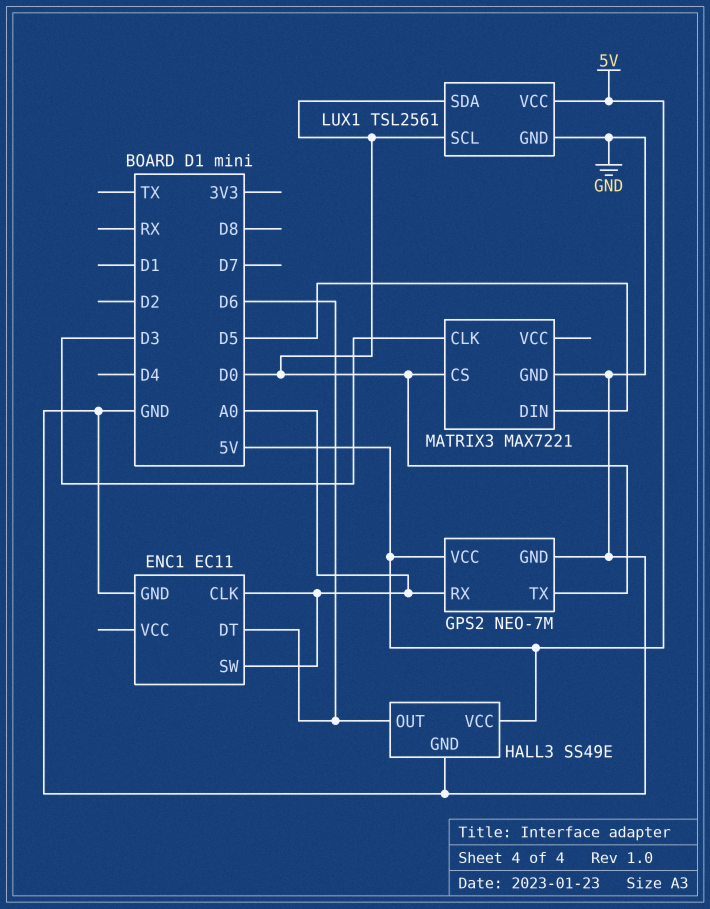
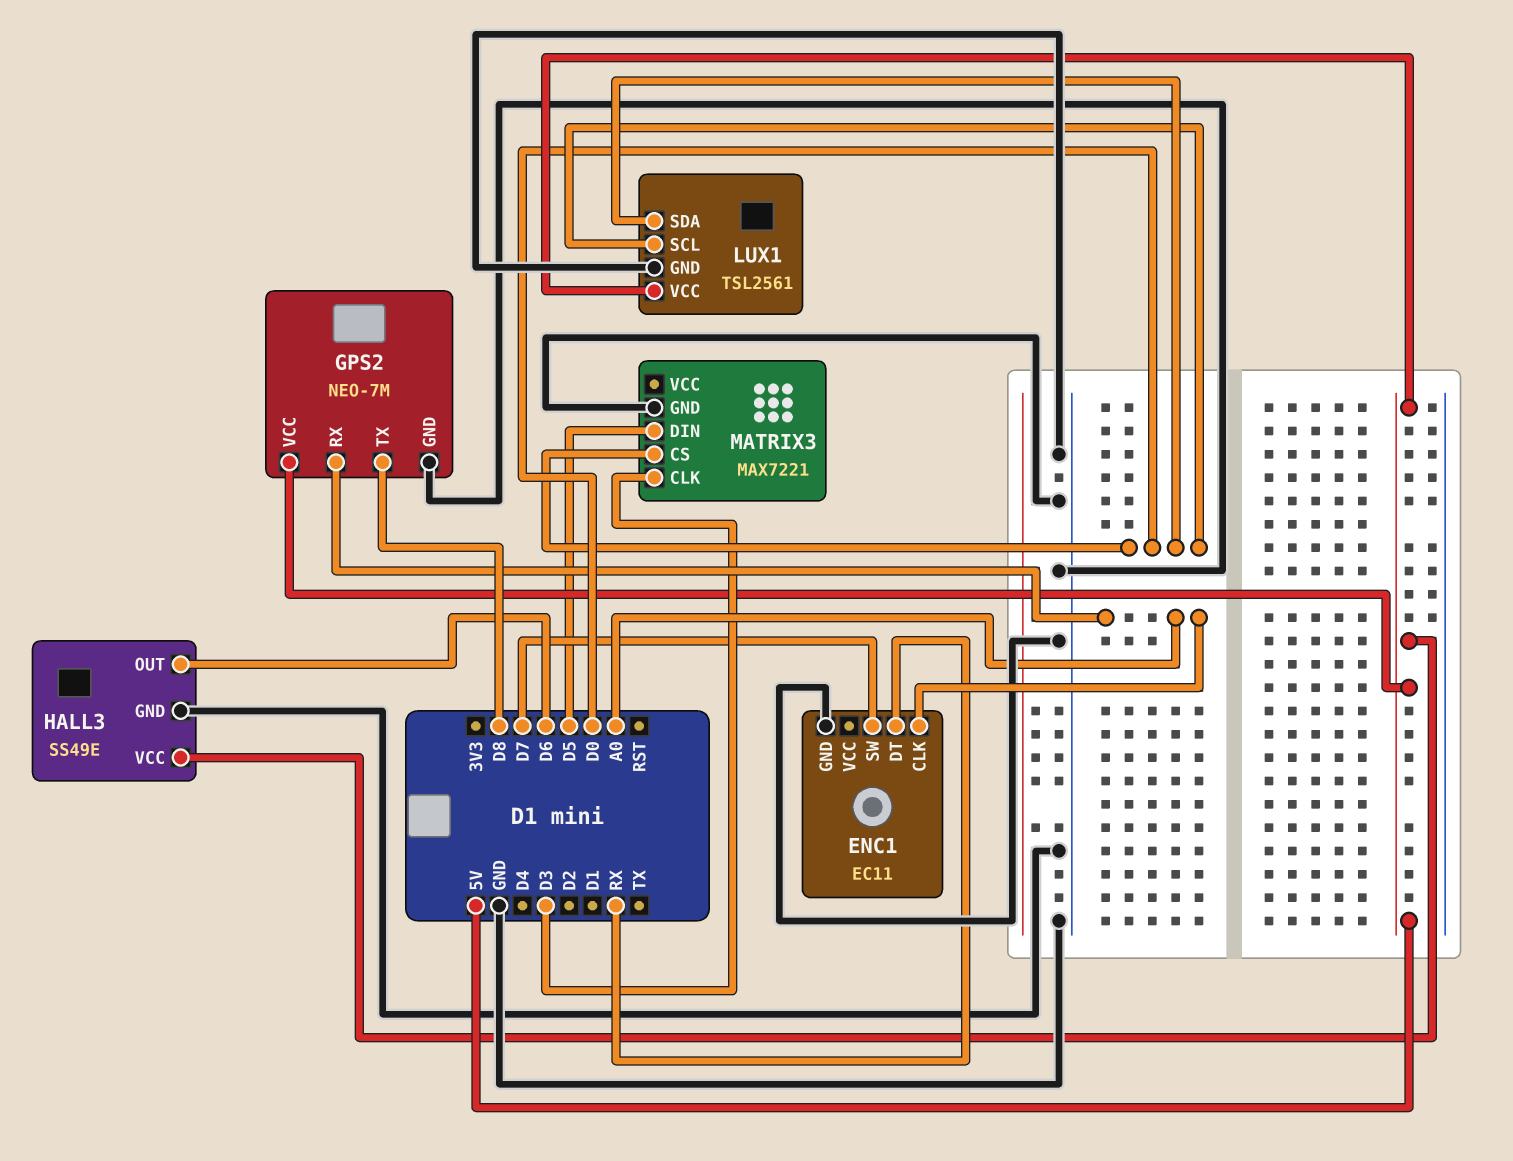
ENC1 pin DT: D6 -> RX
ENC1 pin SW: A0 -> D7
GPS2 pin TX: D0 -> D8

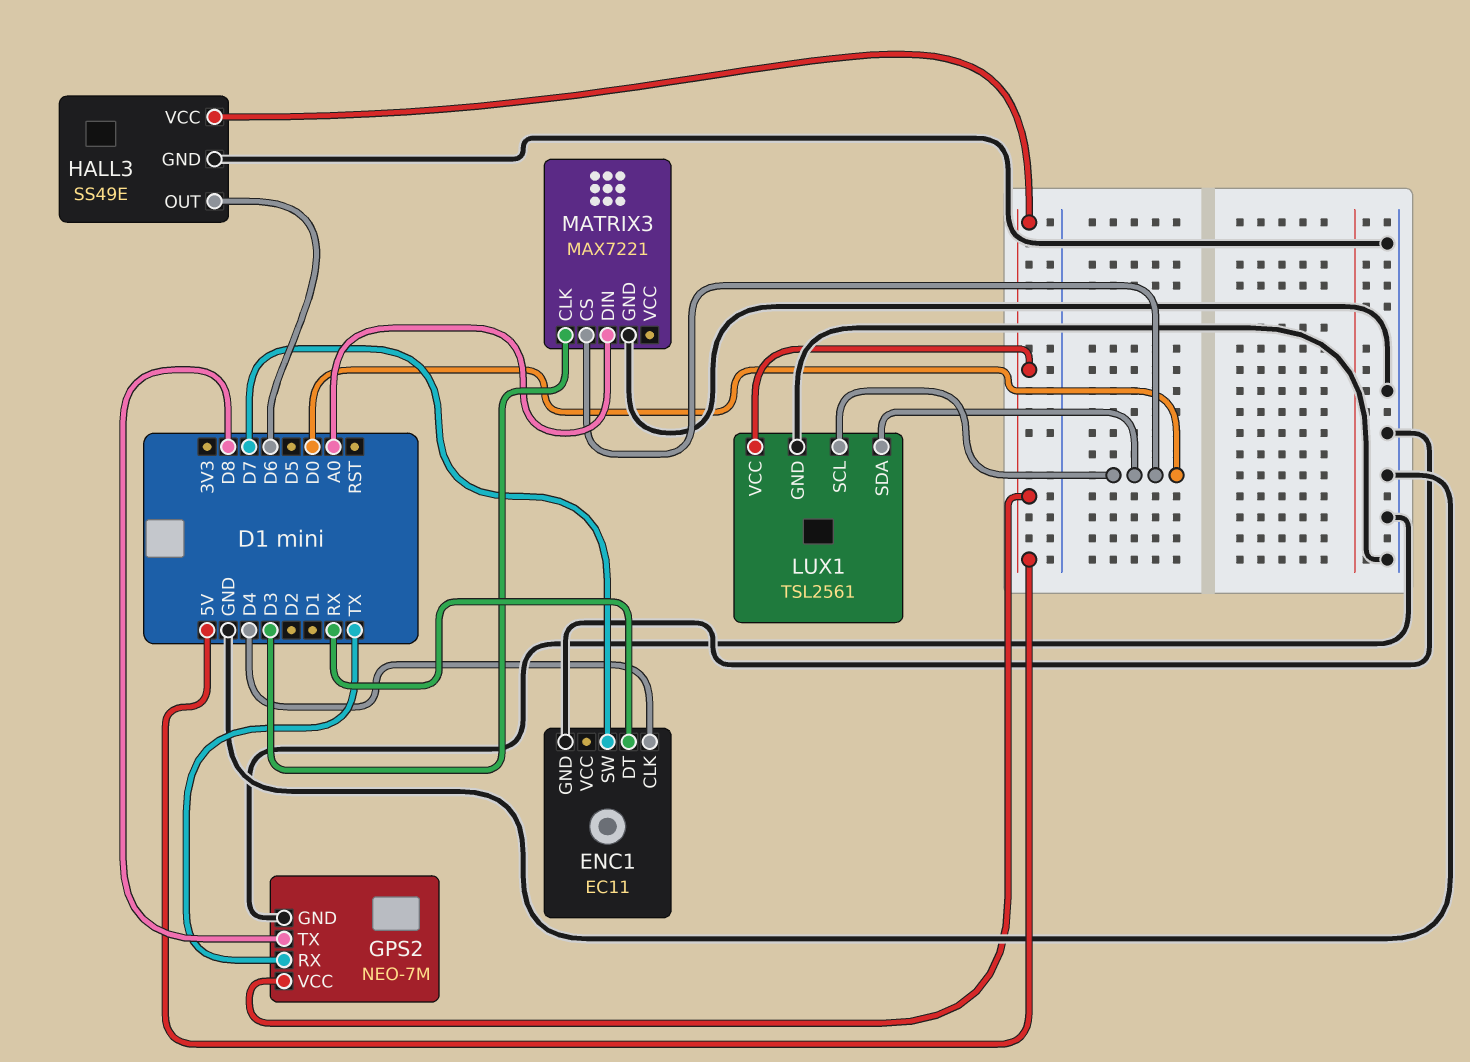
ENC1 pin CLK: A0 -> D4
GPS2 pin RX: A0 -> TX
MATRIX3 pin DIN: D5 -> A0

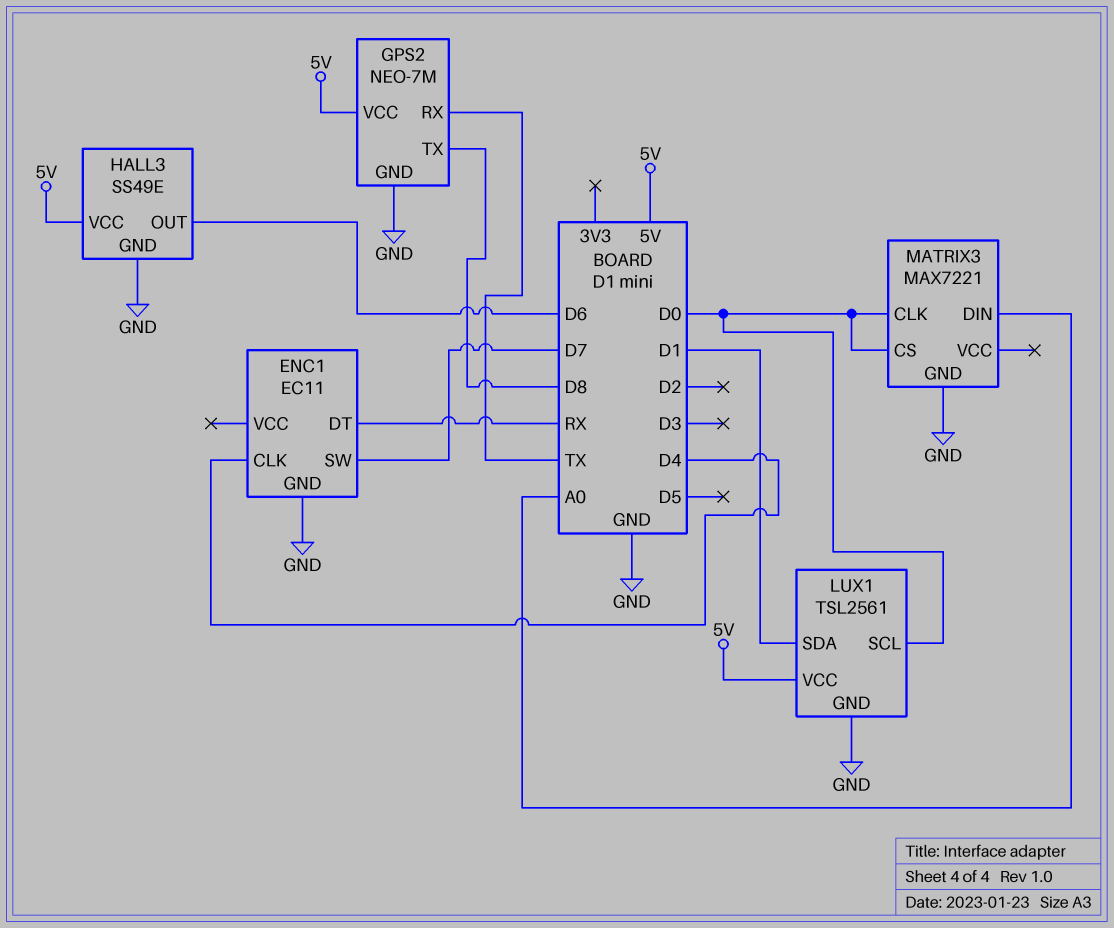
LUX1 pin SDA: D0 -> D1
MATRIX3 pin CLK: D3 -> D0

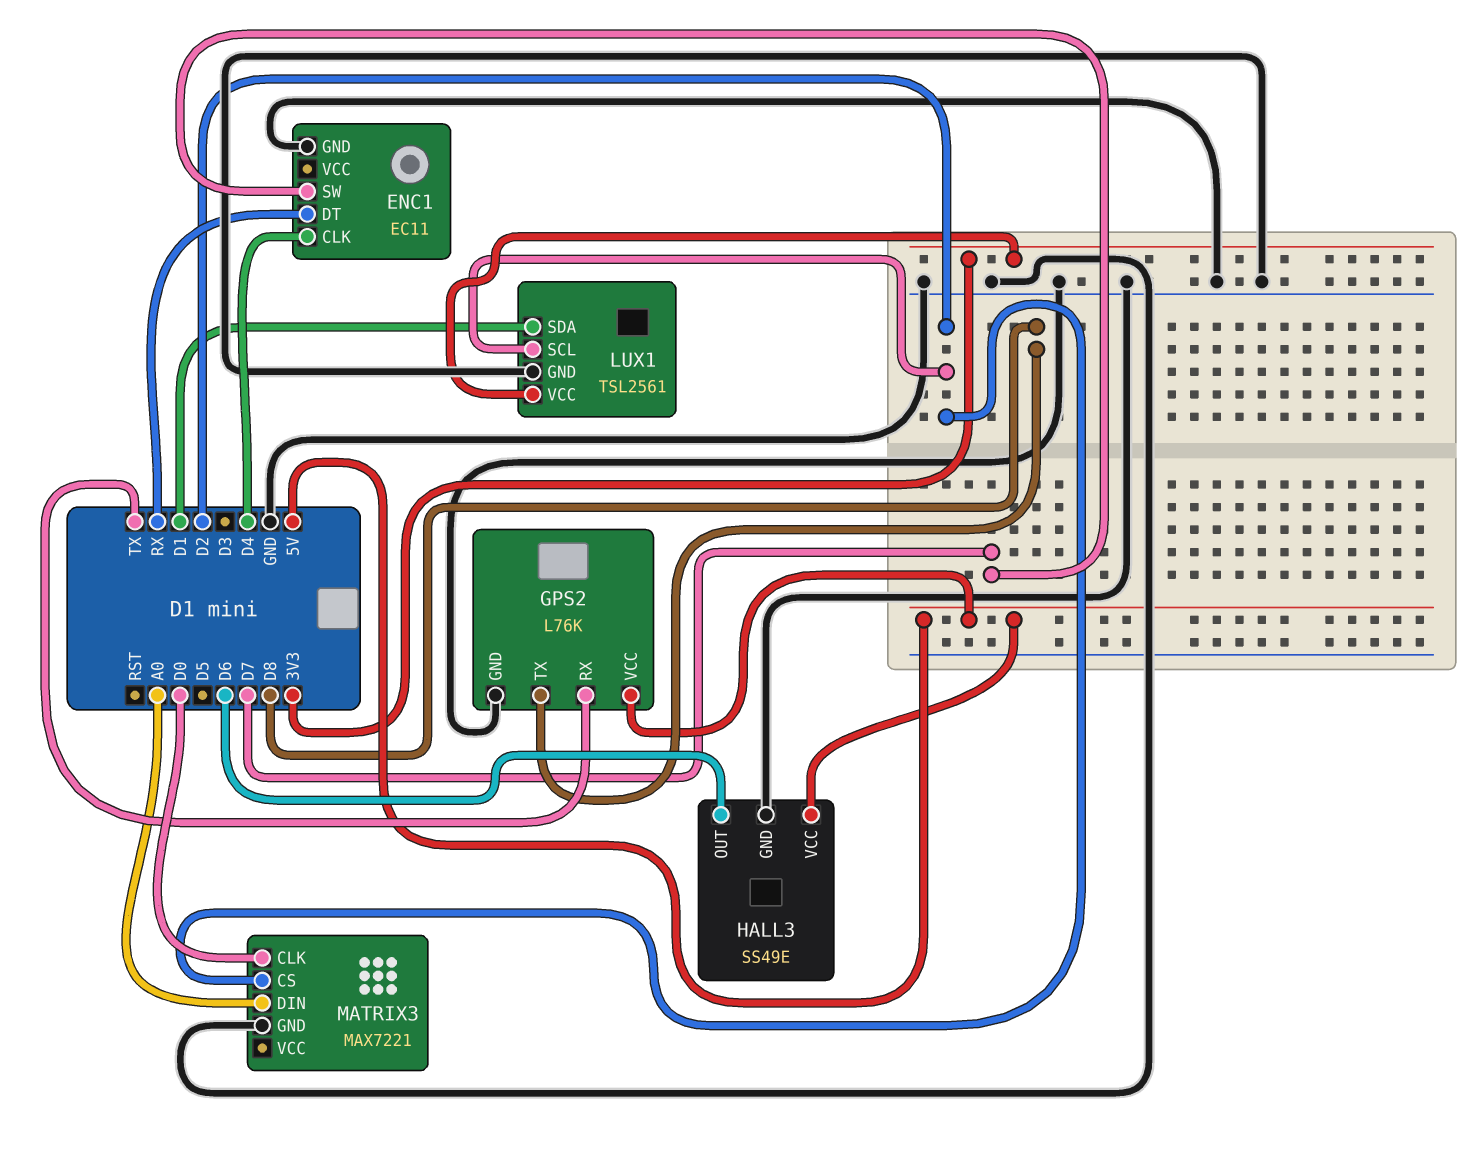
GPS2: NEO-7M -> L76K
LUX1 pin SCL: D0 -> D2
LUX1 pin VCC: 5V -> 3V3
MATRIX3 pin CS: D0 -> D2

